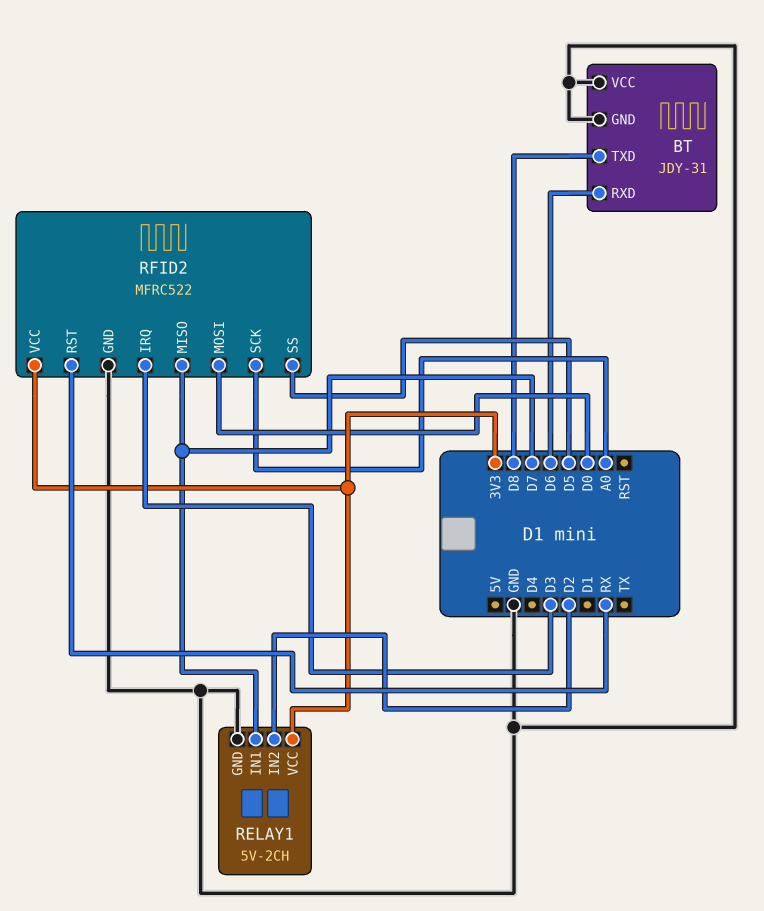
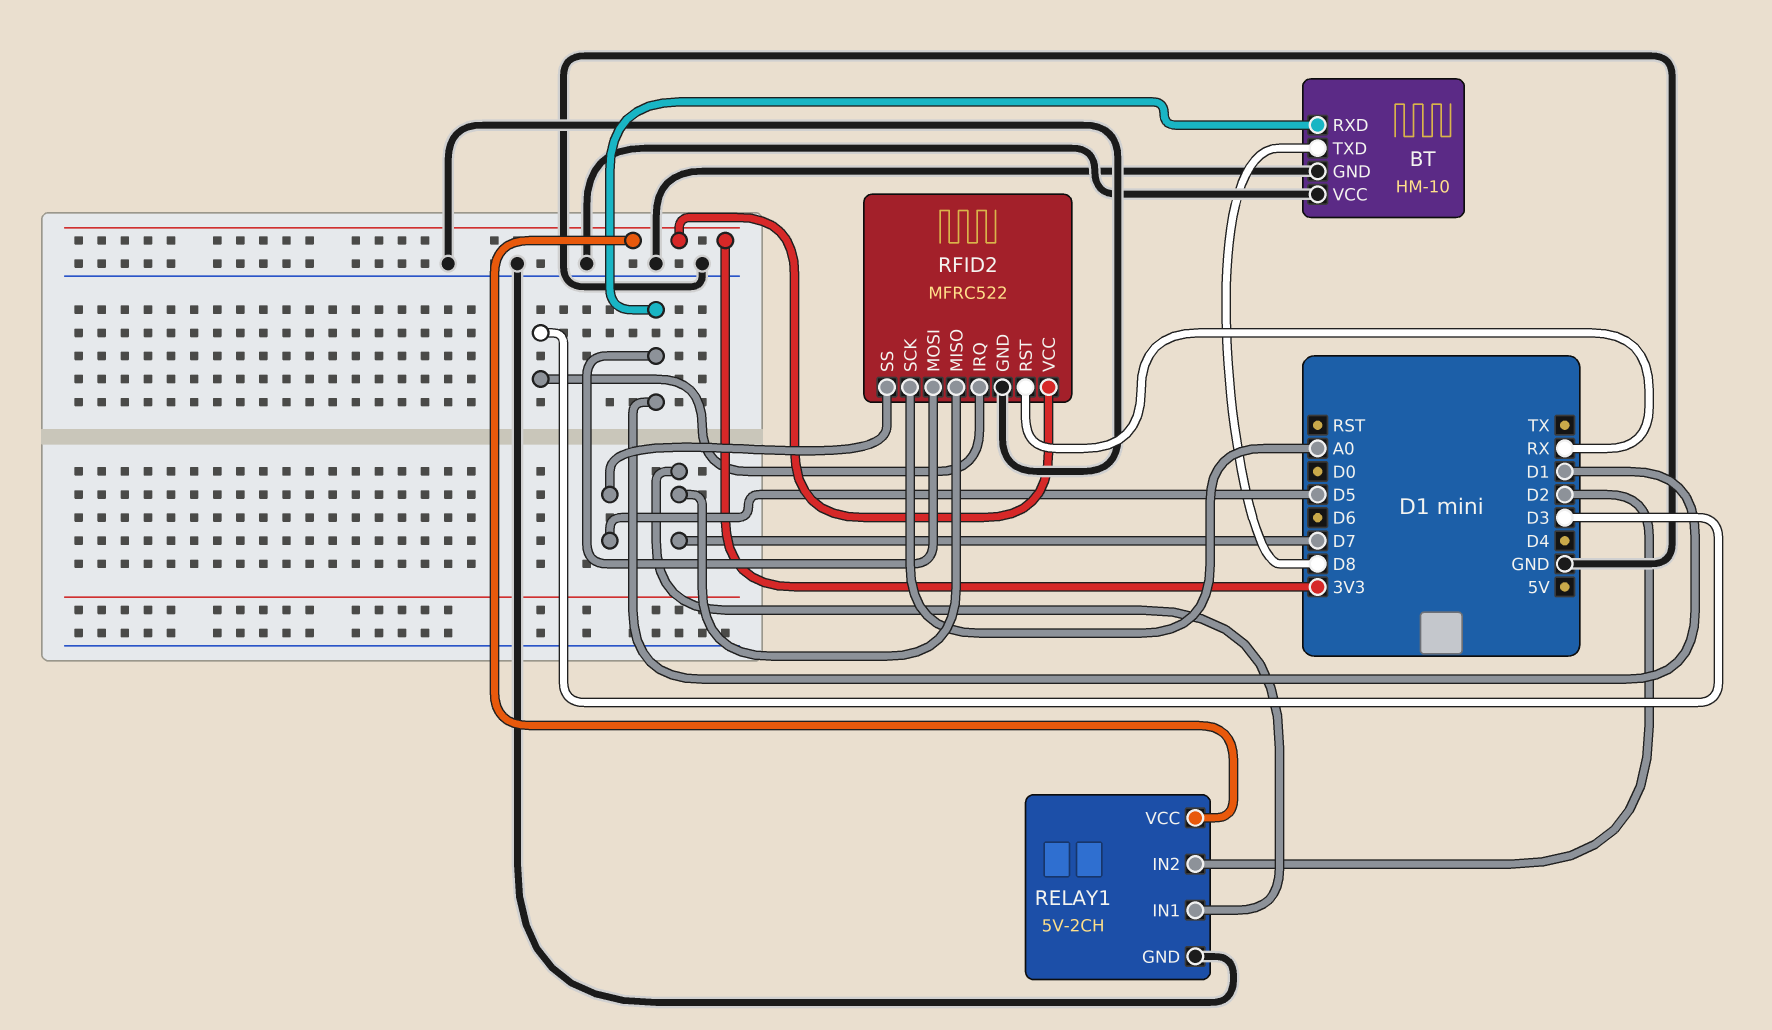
BT: JDY-31 -> HM-10
BT pin RXD: D6 -> D1
RFID2 pin MOSI: D0 -> D1

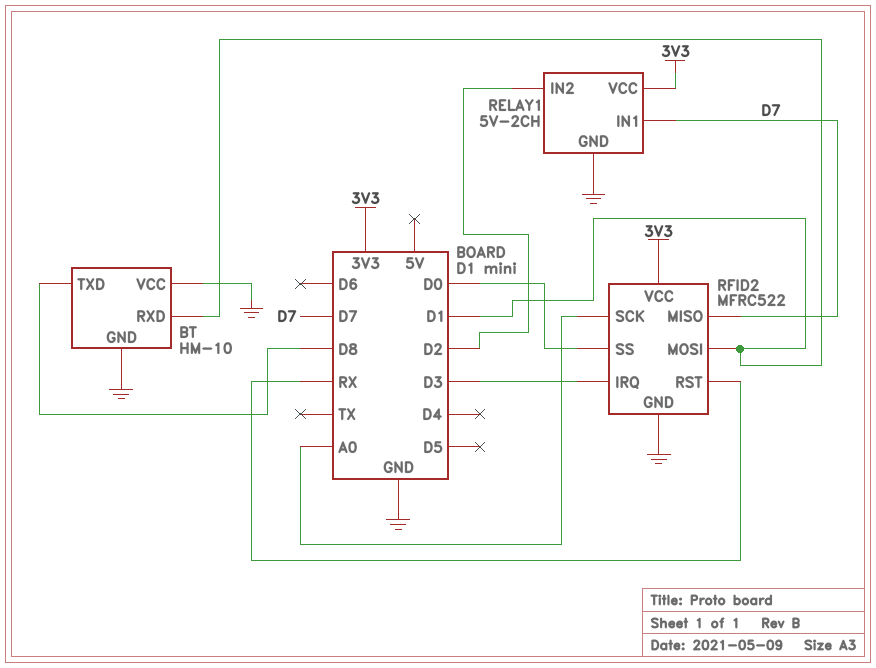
RFID2 pin SS: D5 -> D0

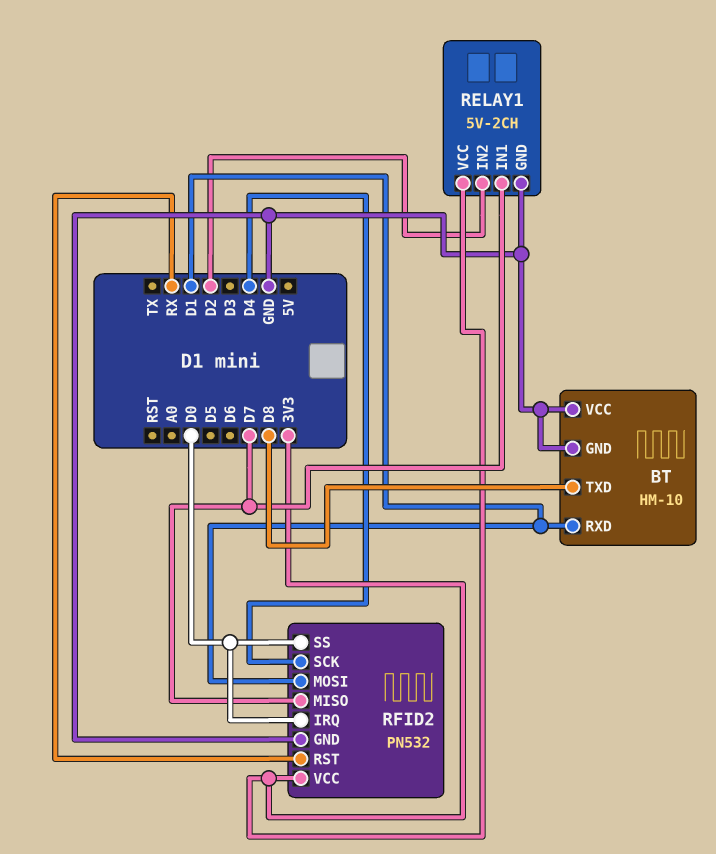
RFID2: MFRC522 -> PN532
RFID2 pin IRQ: D3 -> D0
RFID2 pin SCK: A0 -> D4

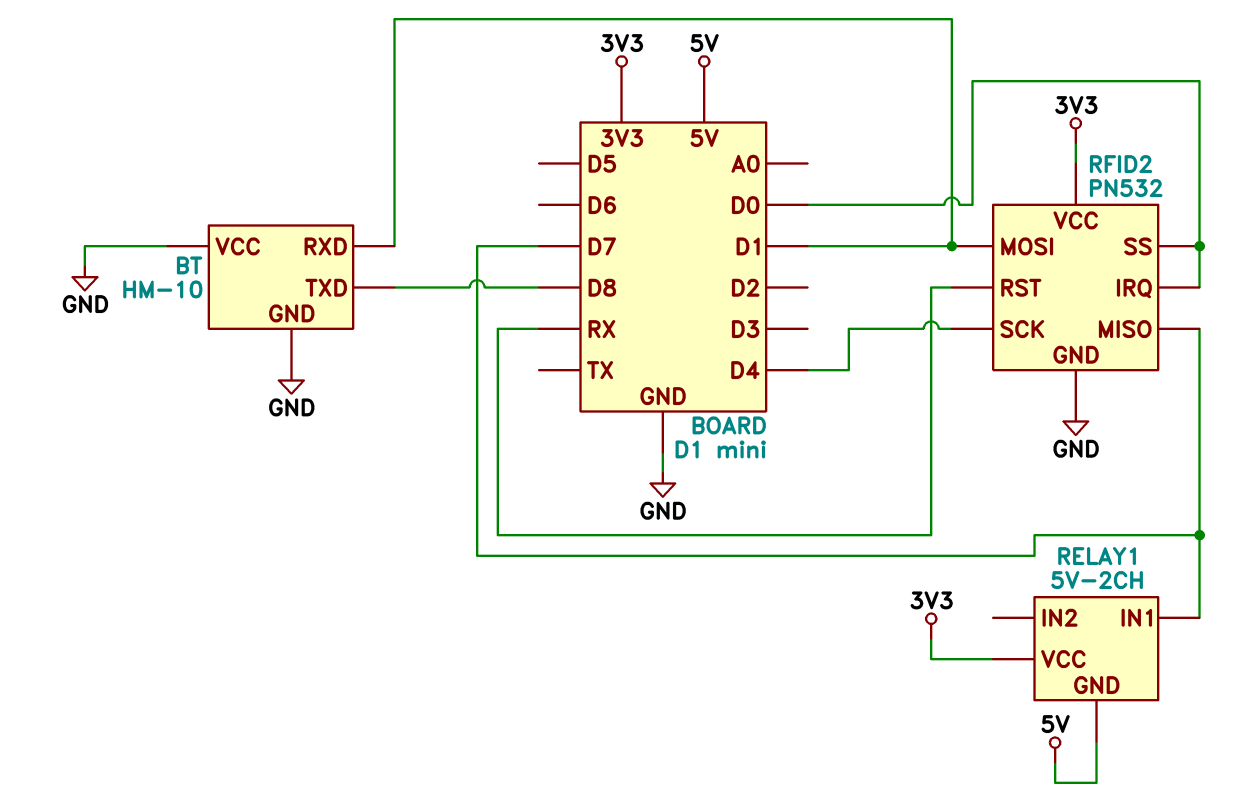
RELAY1 pin GND: GND -> 5V
RELAY1 pin IN2: D2 -> none

